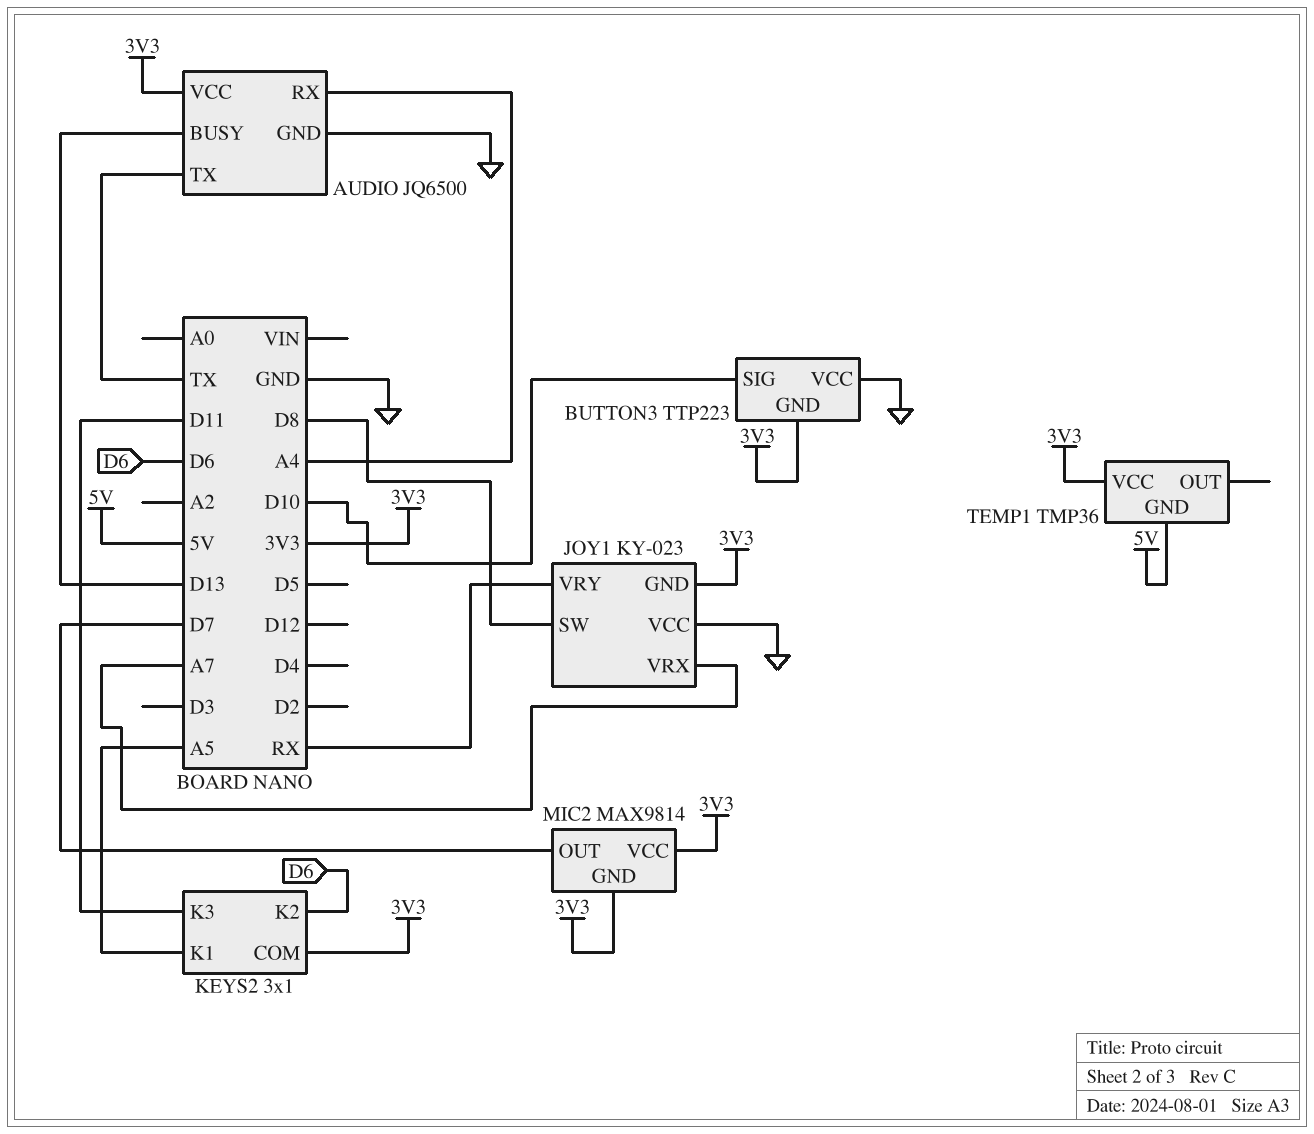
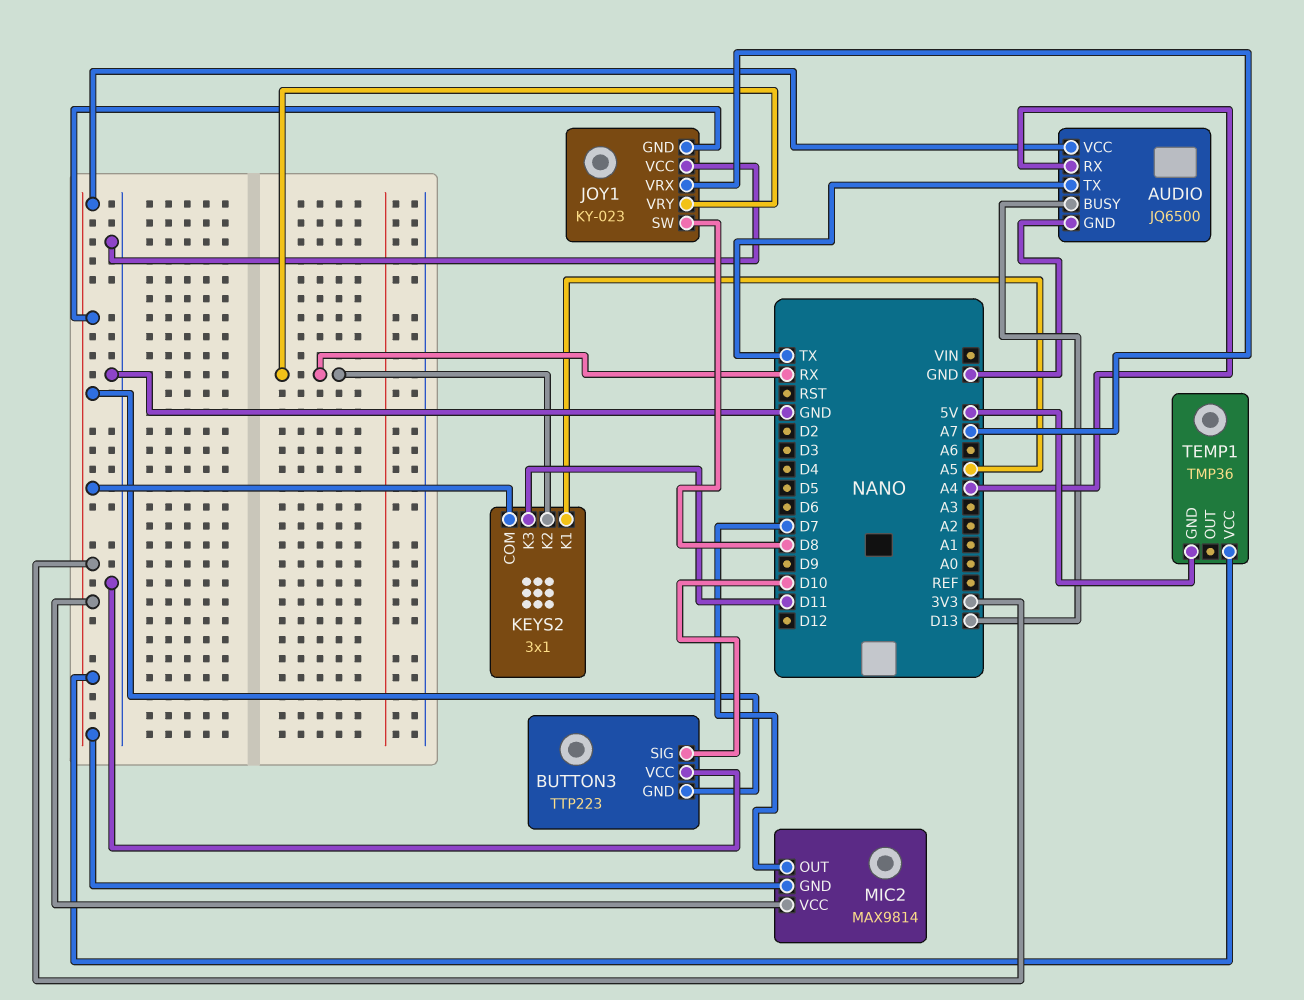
KEYS2 pin K2: D6 -> RX

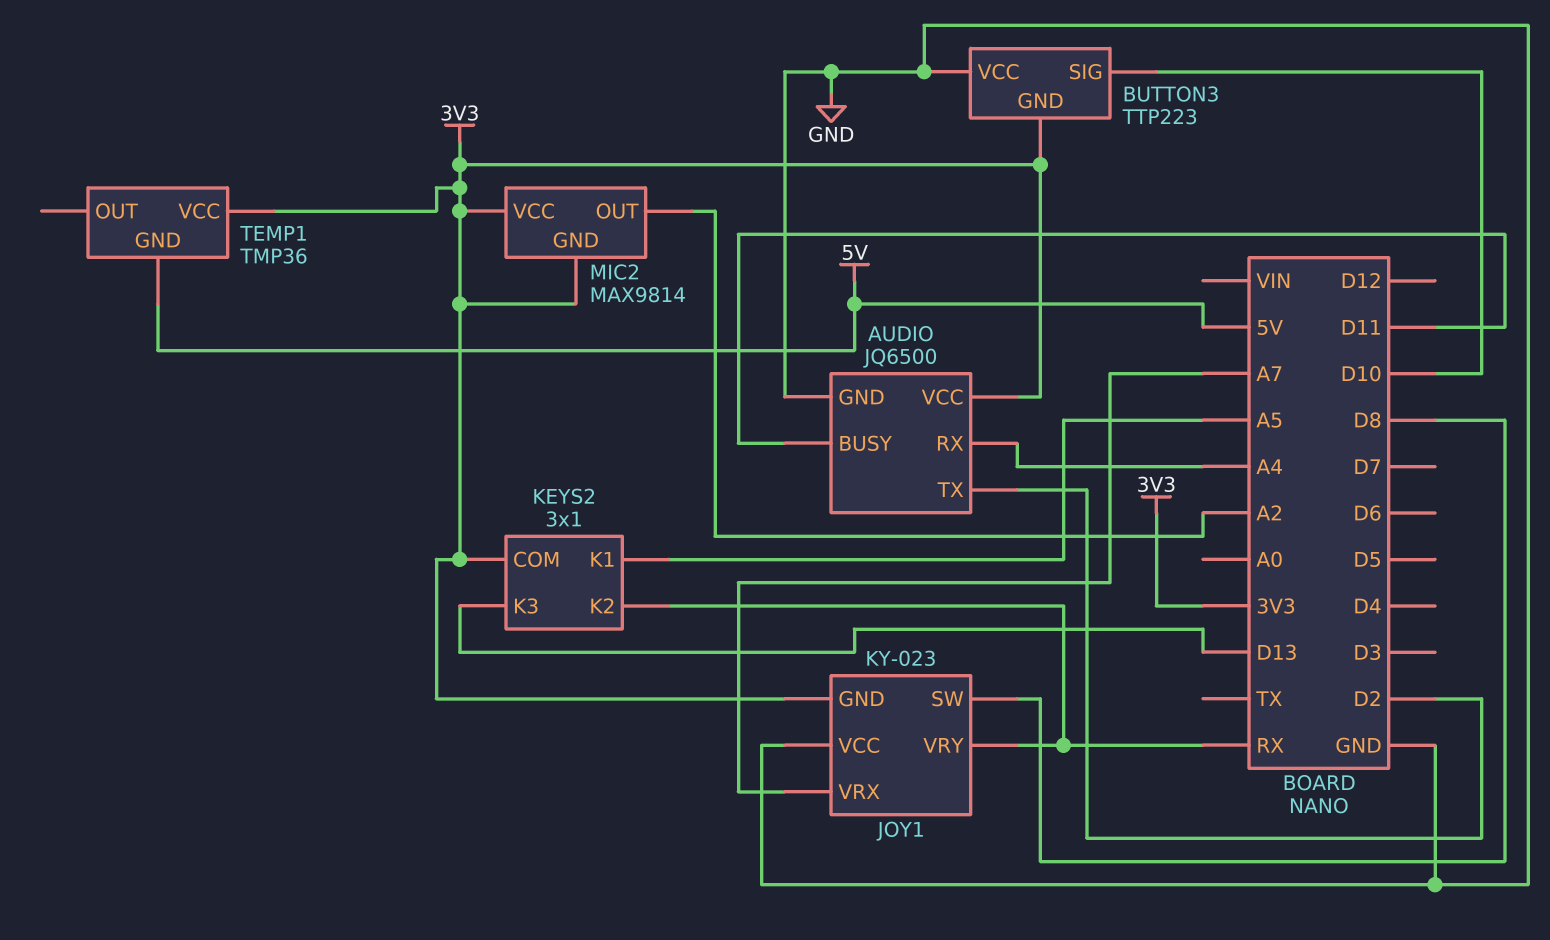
AUDIO pin BUSY: D13 -> D11
AUDIO pin TX: TX -> D2
KEYS2 pin K3: D11 -> D13
MIC2 pin OUT: D7 -> A2

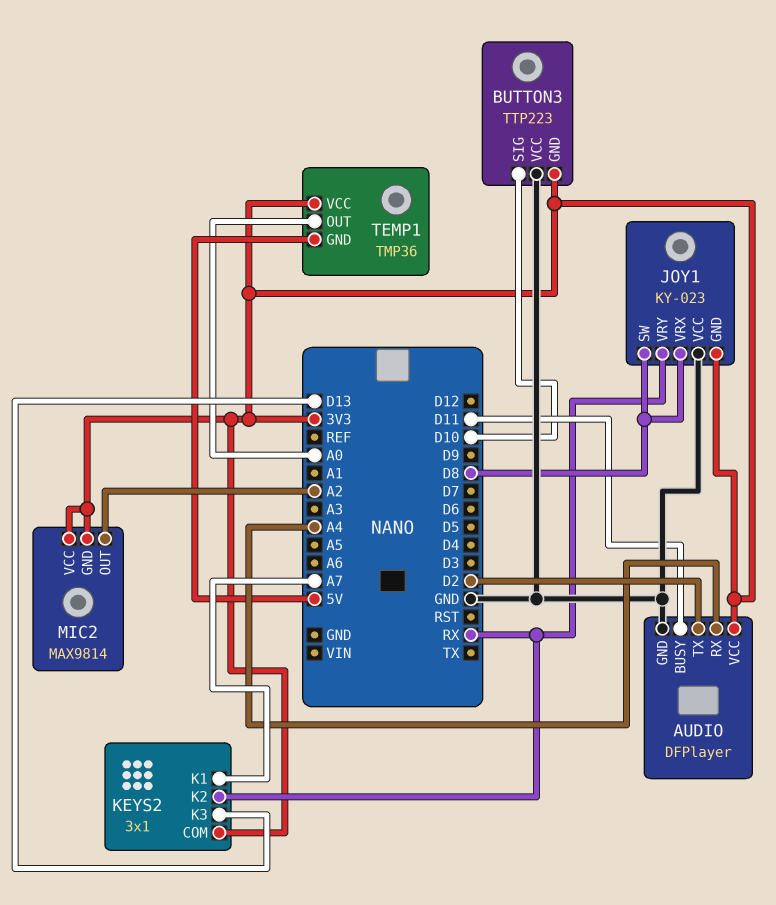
AUDIO: JQ6500 -> DFPlayer
JOY1 pin VRX: A7 -> D8
KEYS2 pin K1: A5 -> A7
TEMP1 pin OUT: none -> A0

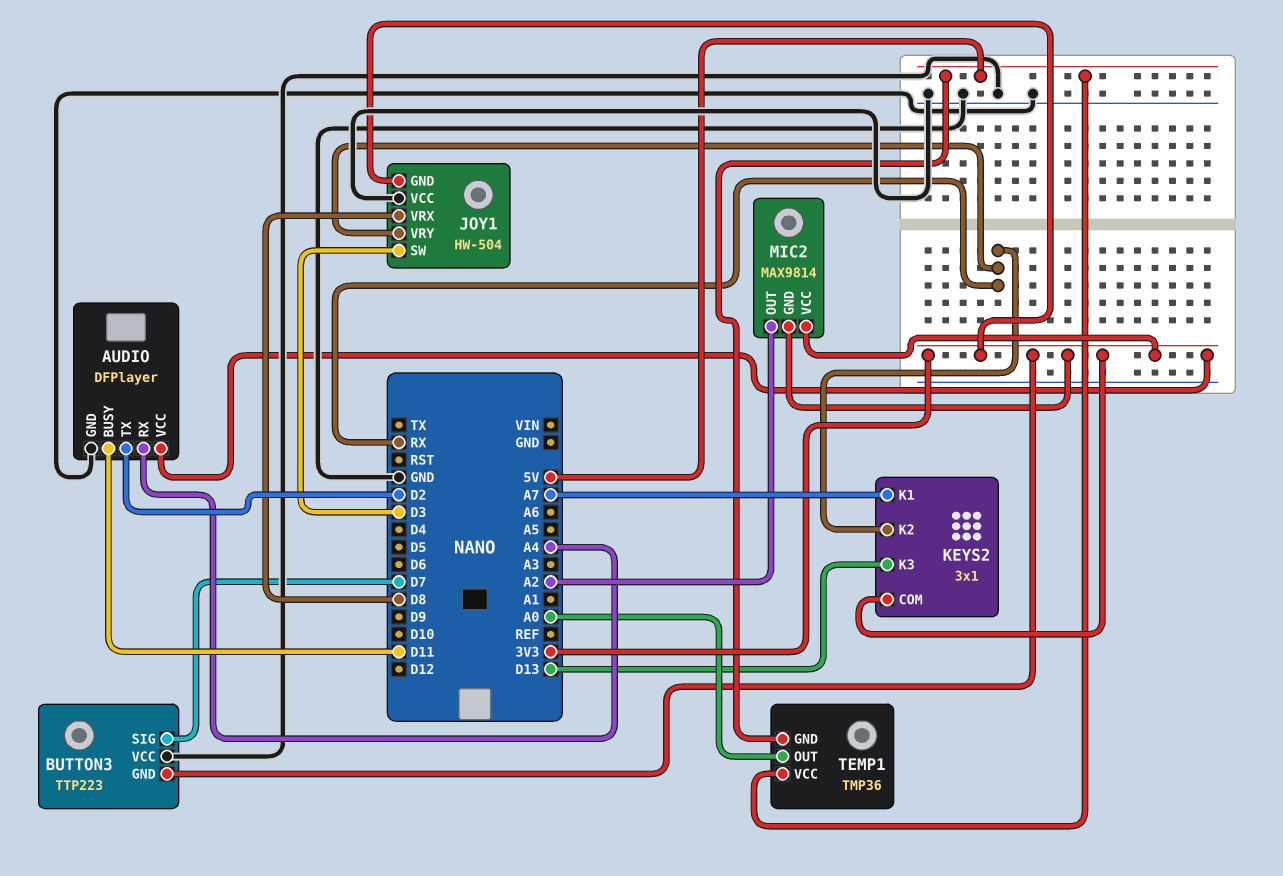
BUTTON3 pin SIG: D10 -> D7
JOY1: KY-023 -> HW-504
JOY1 pin SW: D8 -> D3
TEMP1 pin VCC: 3V3 -> 5V

